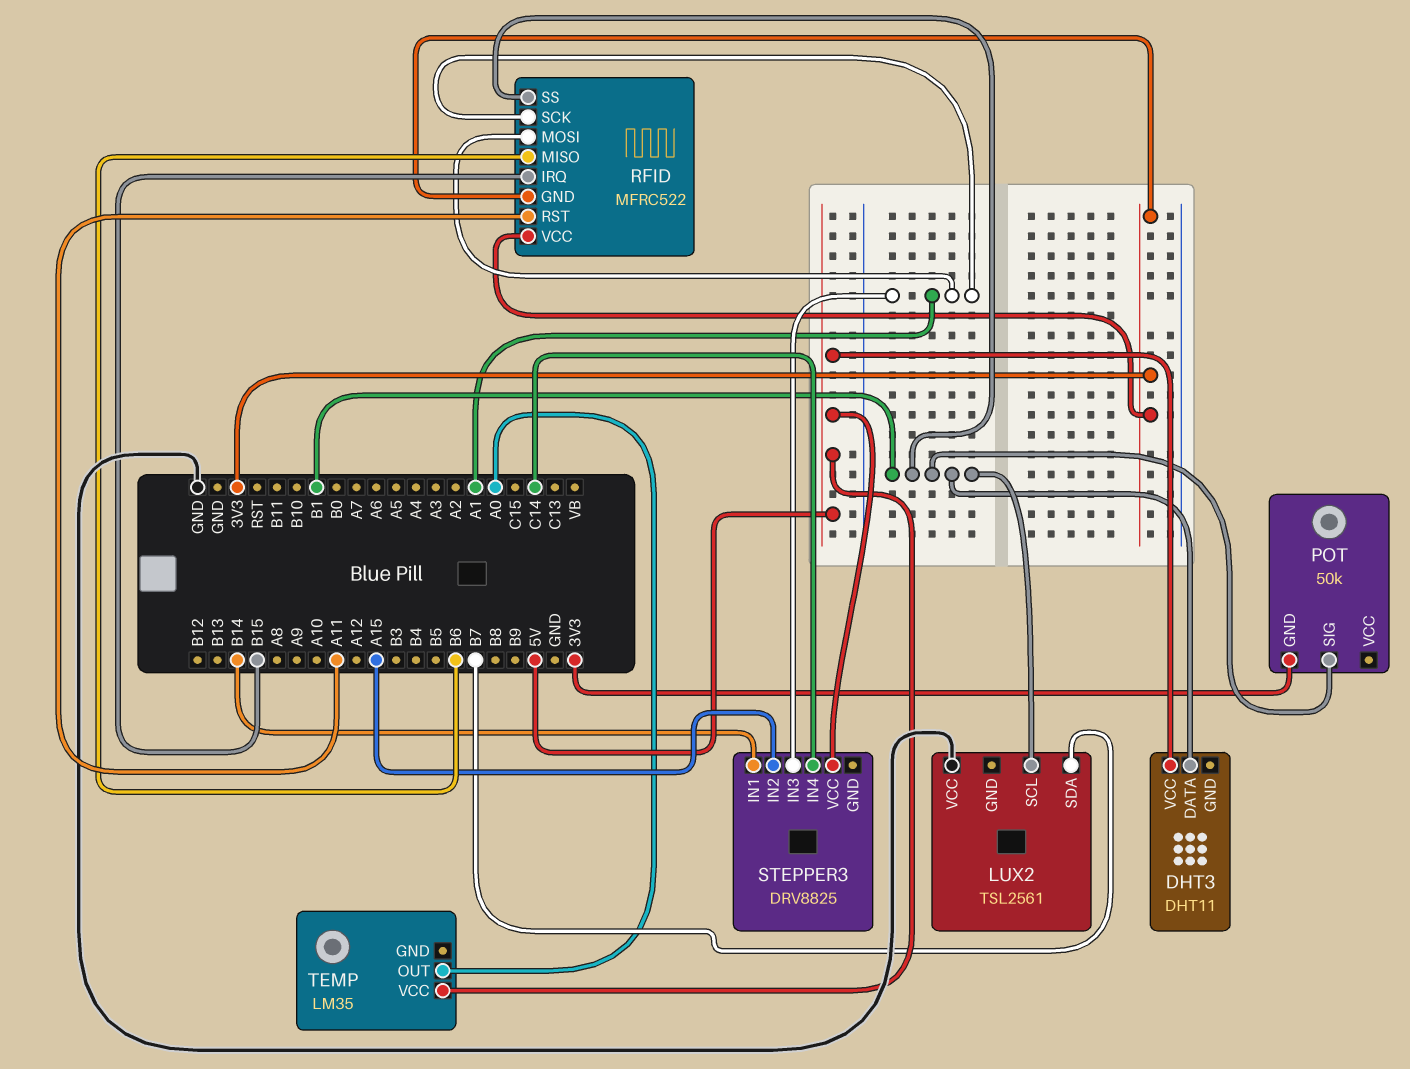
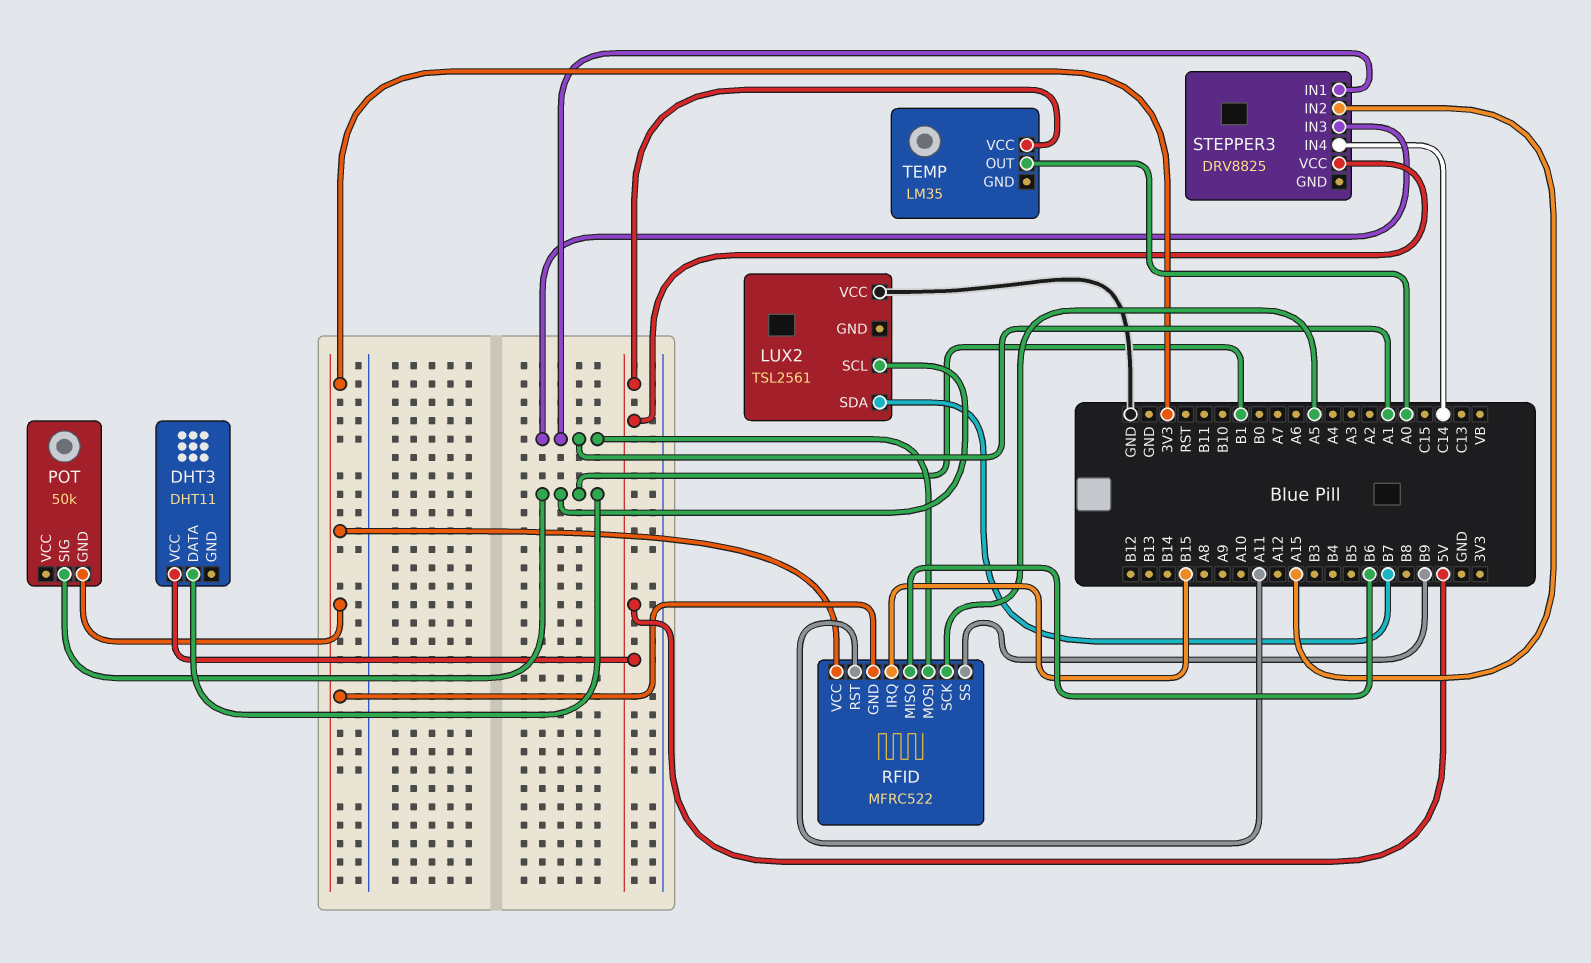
RFID pin SCK: A1 -> A5
RFID pin SS: B1 -> B9
STEPPER3 pin IN1: B14 -> A1

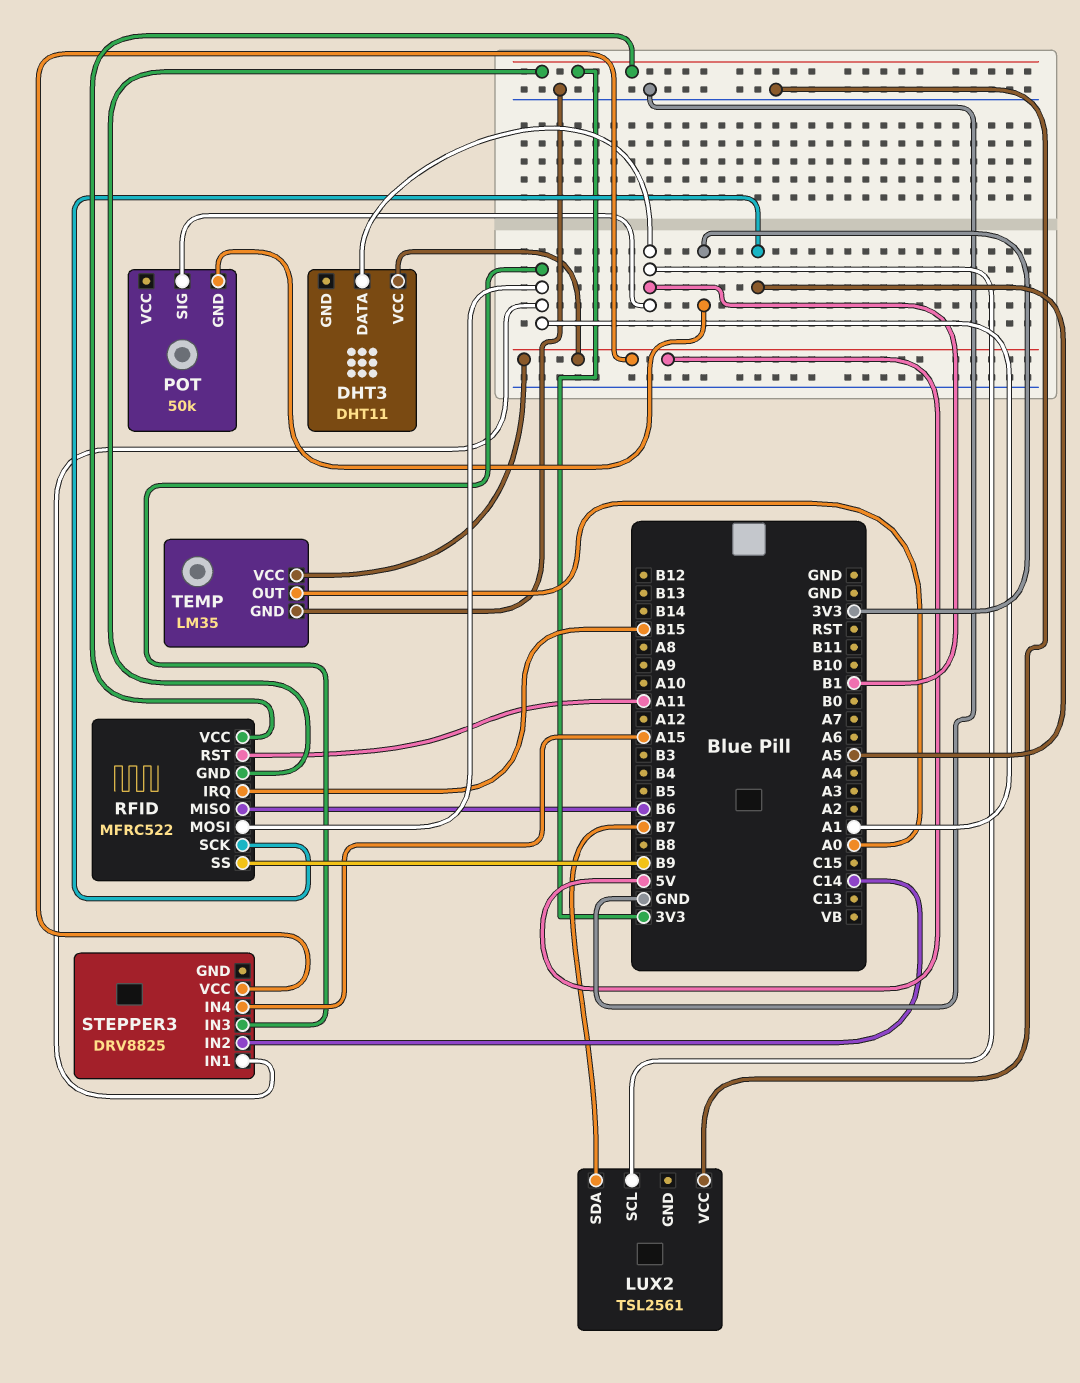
STEPPER3 pin IN2: A15 -> C14
STEPPER3 pin IN4: C14 -> A15
TEMP pin GND: none -> GND

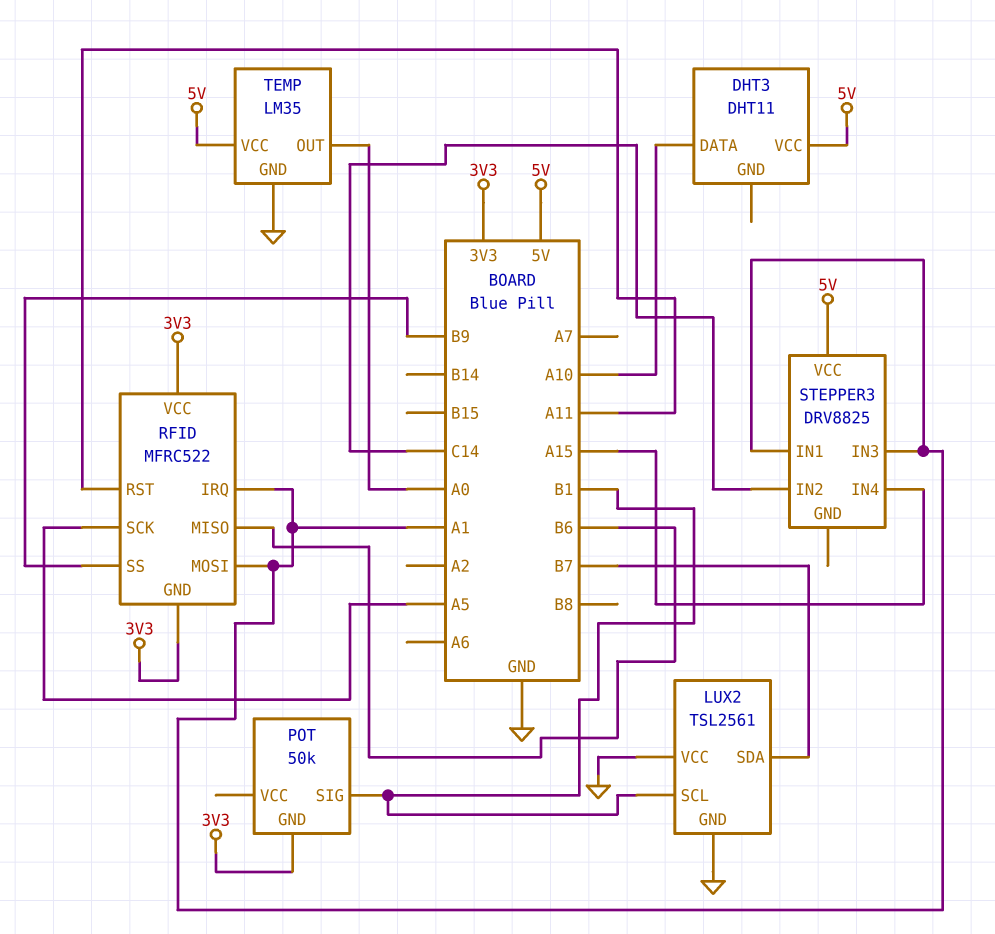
DHT3 pin DATA: B1 -> A10
LUX2 pin GND: none -> GND
RFID pin IRQ: B15 -> A1

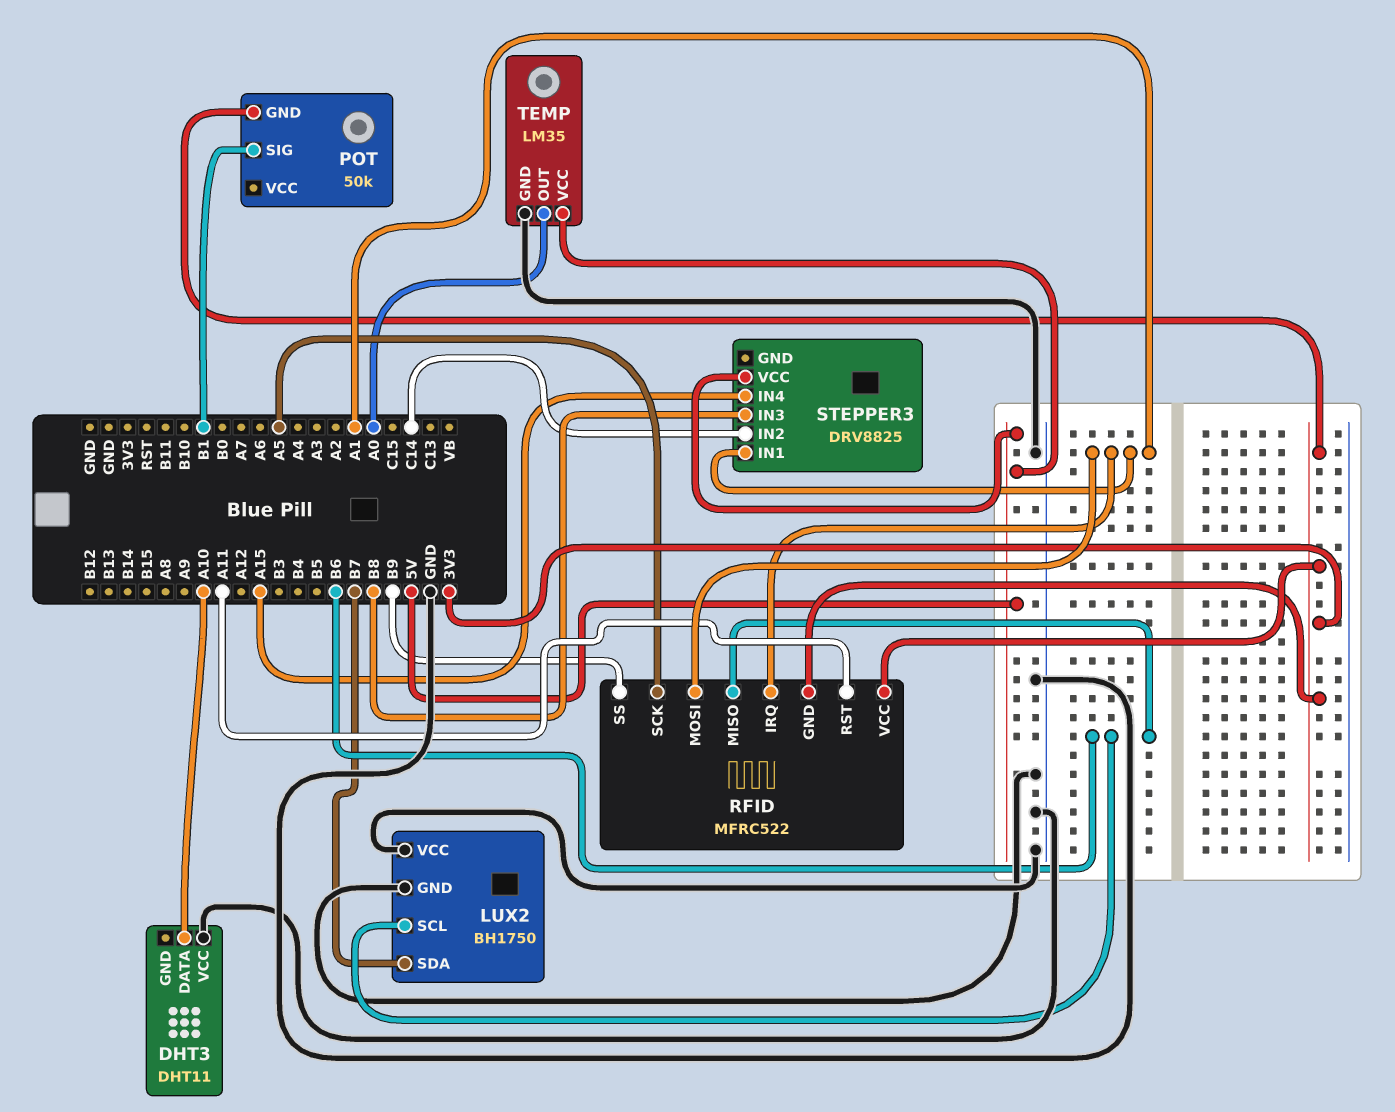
DHT3 pin VCC: 5V -> GND
LUX2: TSL2561 -> BH1750
LUX2 pin SCL: B1 -> B6
STEPPER3 pin IN3: A1 -> B8

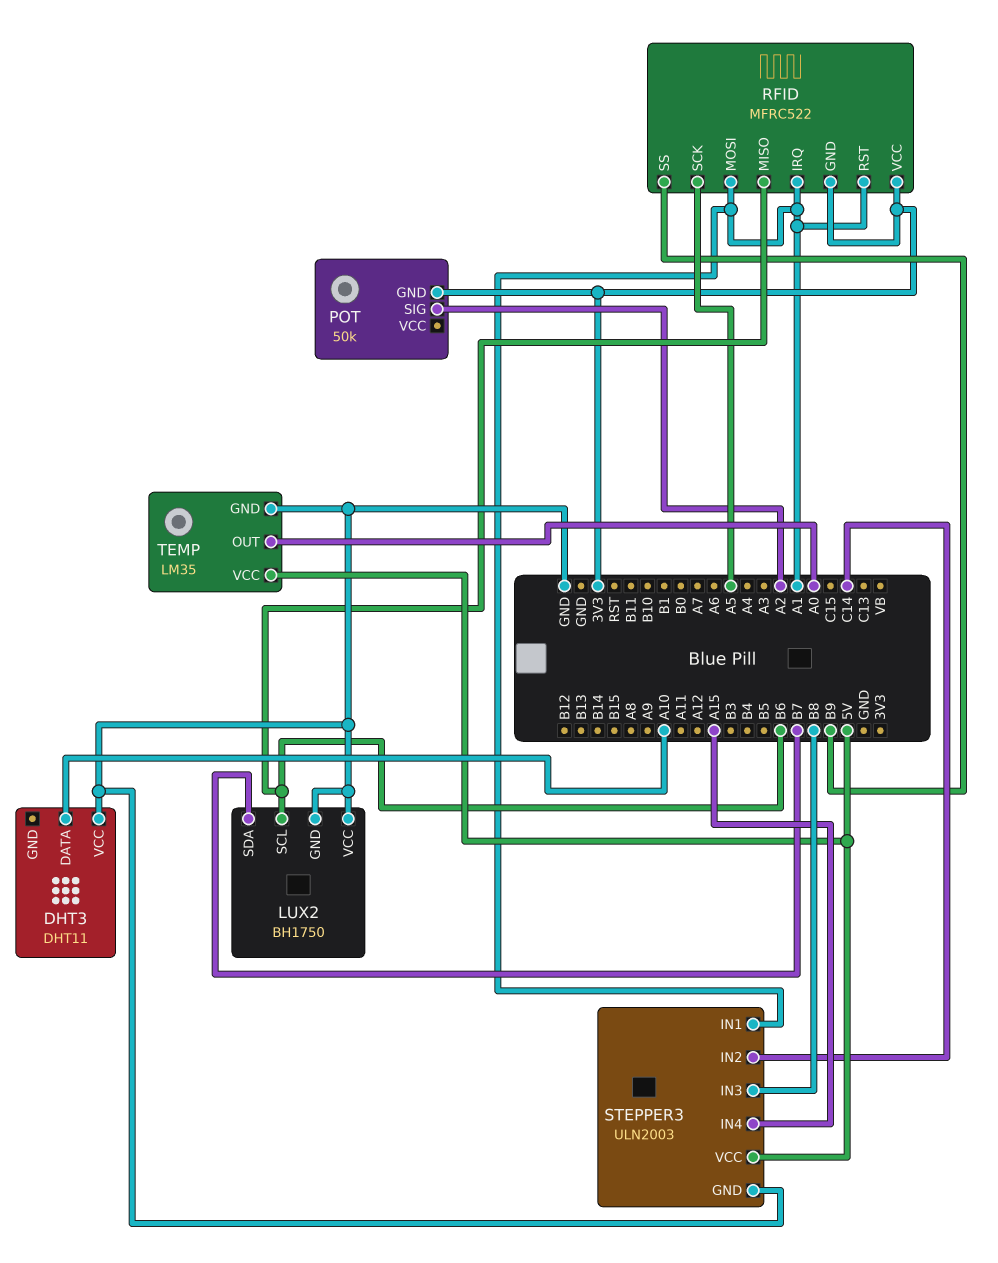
POT pin SIG: B1 -> A2
RFID pin RST: A11 -> A1
STEPPER3: DRV8825 -> ULN2003
STEPPER3 pin GND: none -> GND

